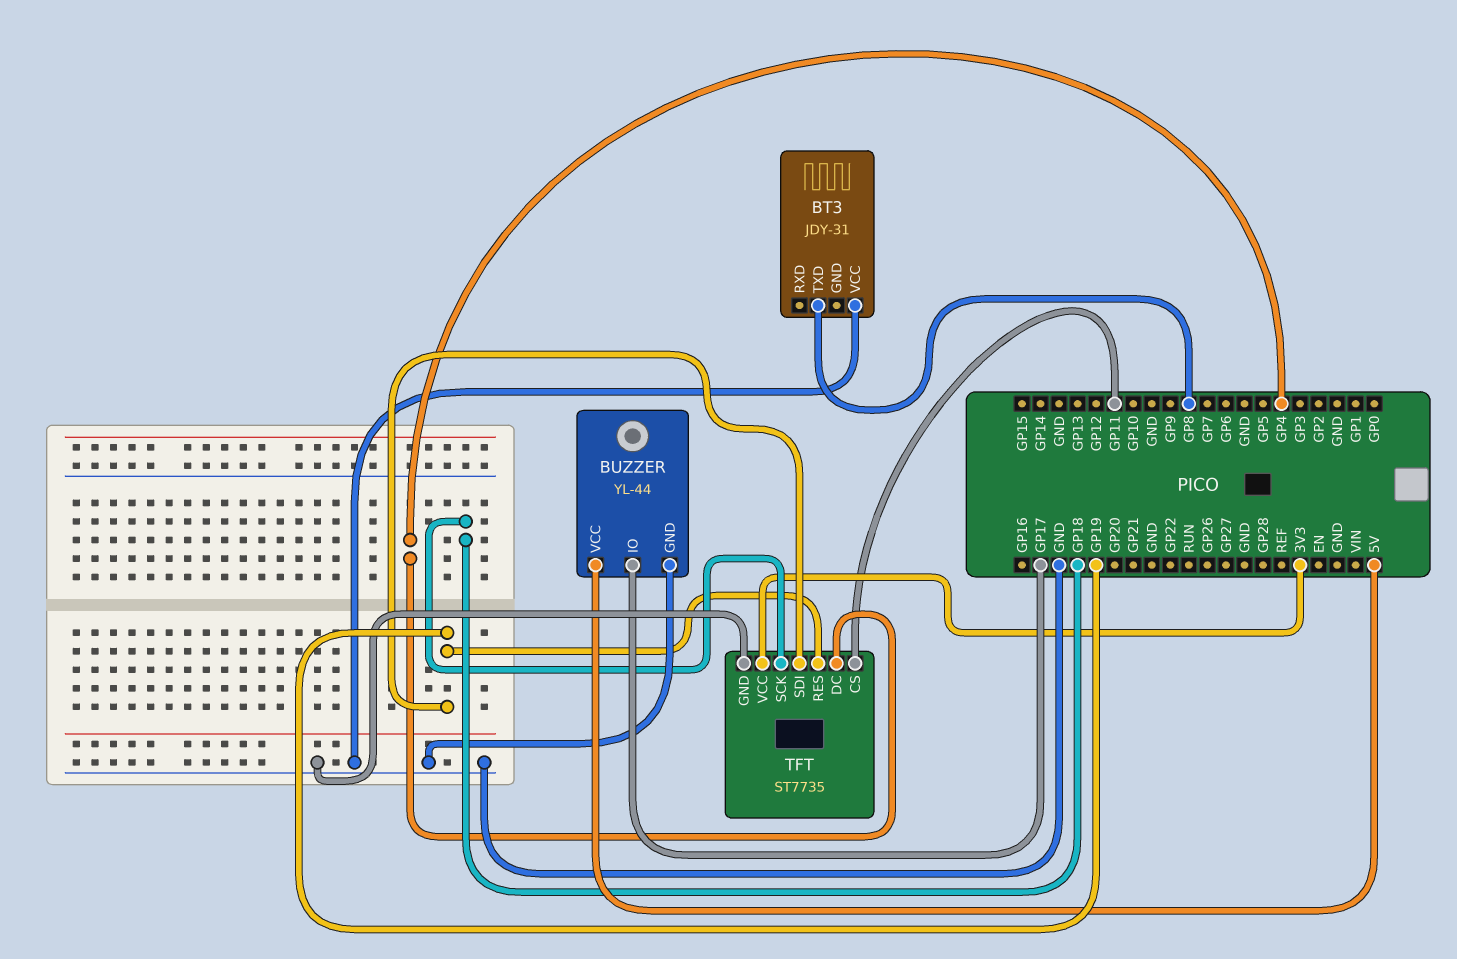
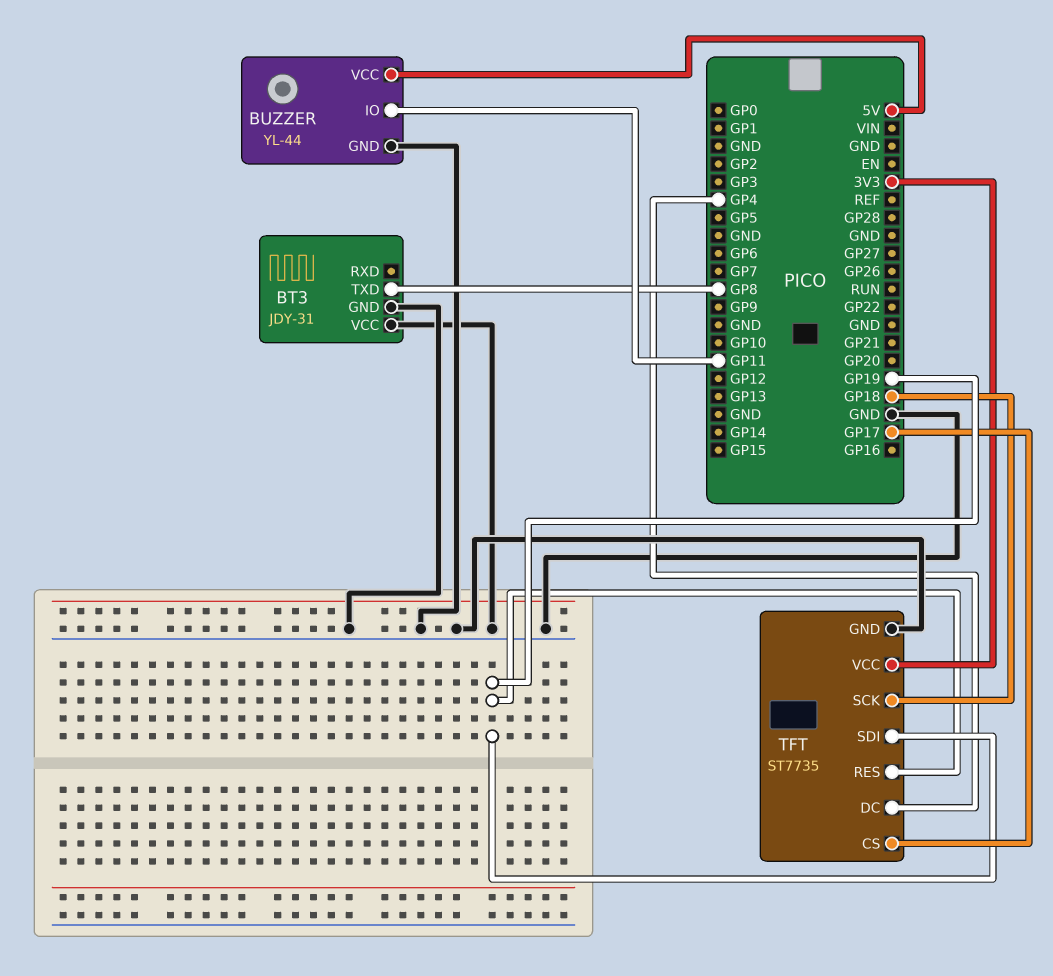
BT3 pin GND: none -> GND
BUZZER pin IO: GP17 -> GP11
TFT pin CS: GP11 -> GP17

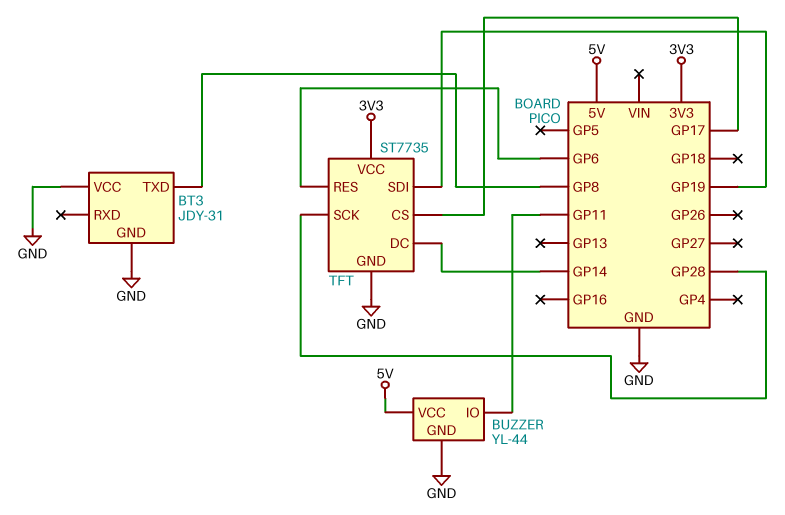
TFT pin DC: GP4 -> GP14
TFT pin RES: GP19 -> GP6
TFT pin SCK: GP18 -> GP28

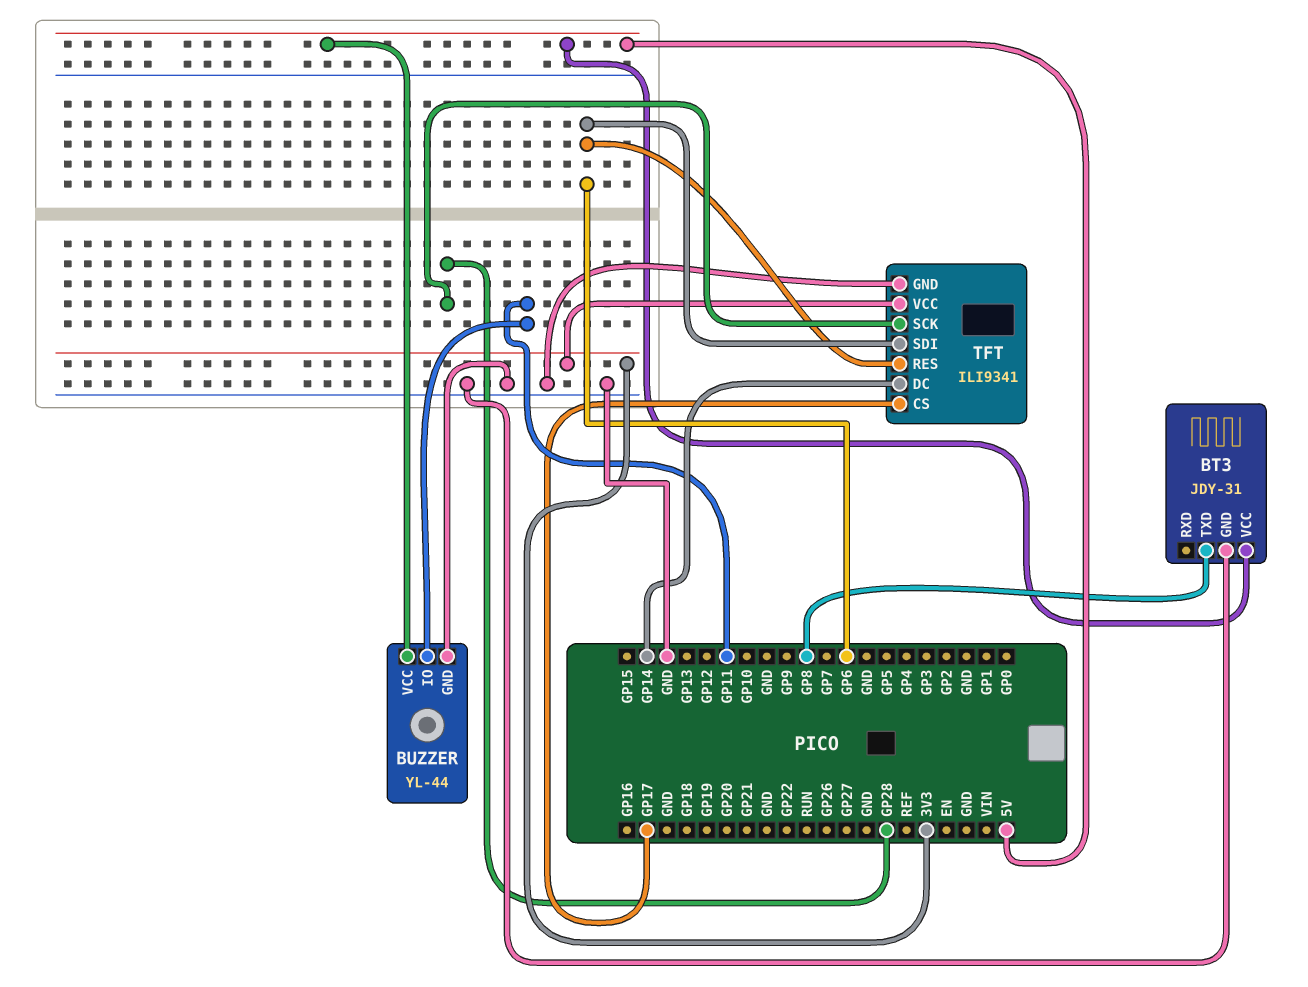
BT3 pin VCC: GND -> 5V
TFT: ST7735 -> ILI9341
TFT pin SDI: GP19 -> GP6

